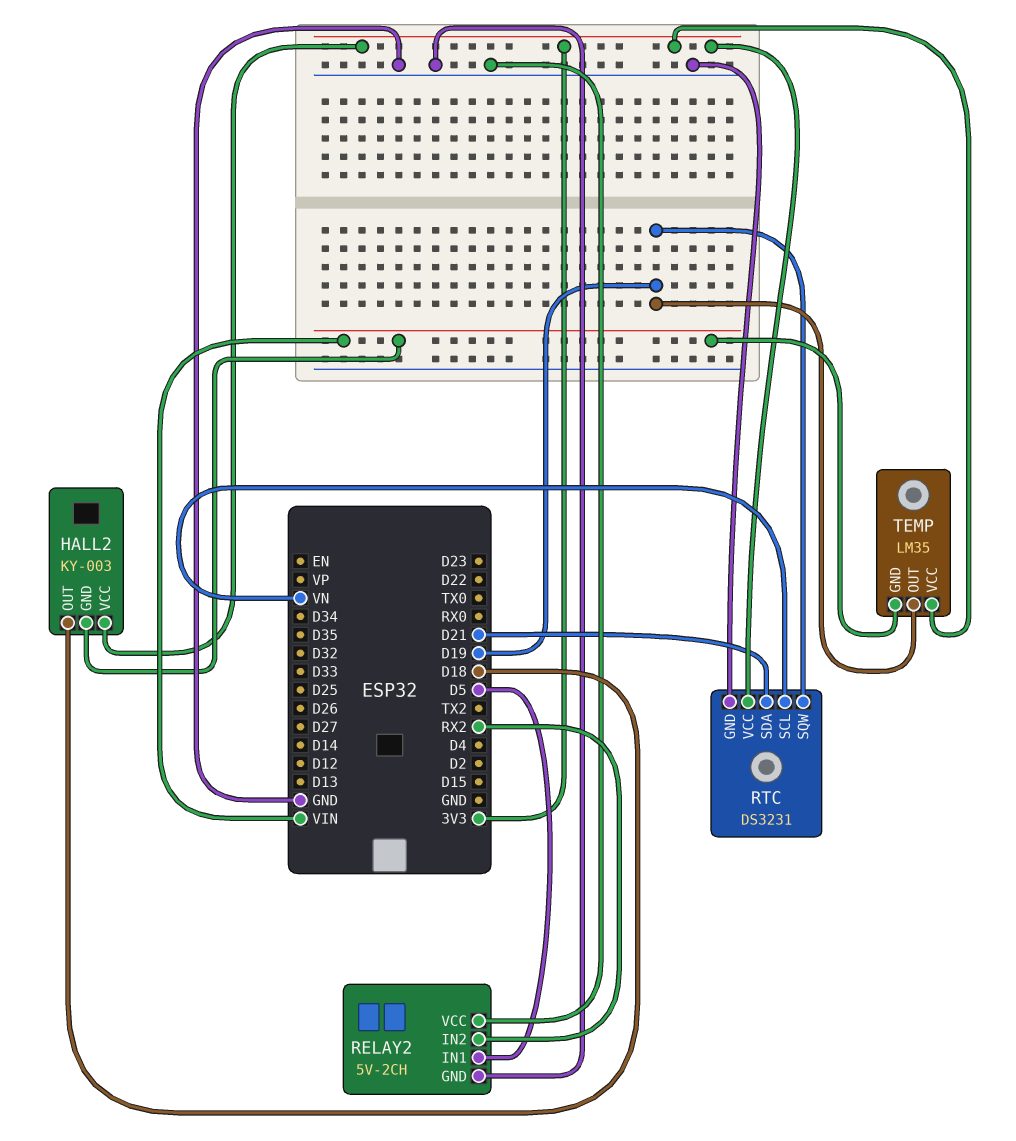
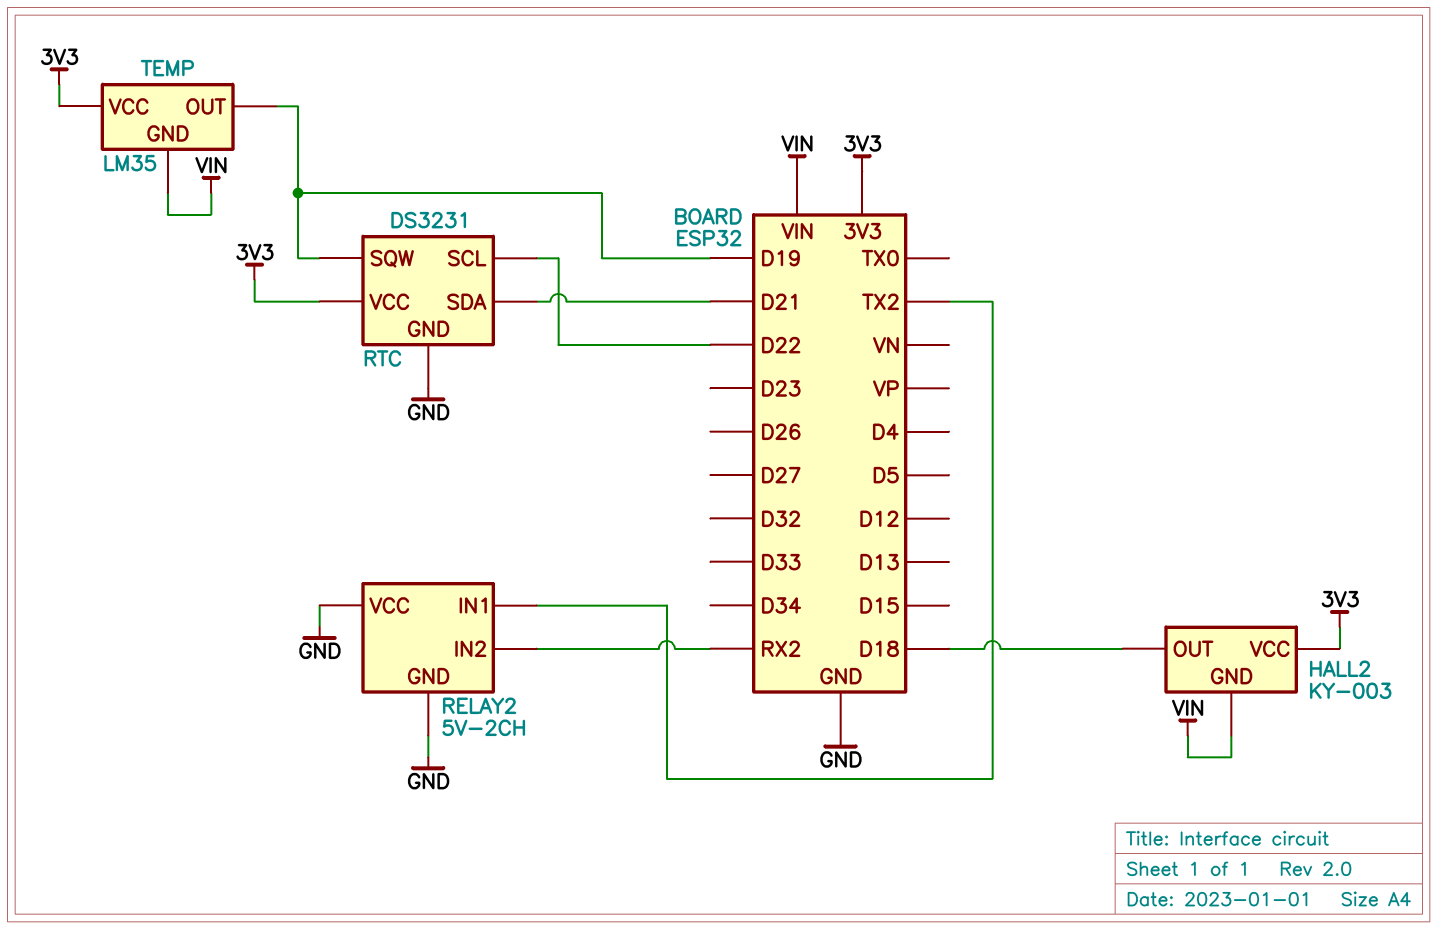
RELAY2 pin IN1: D5 -> TX2
RTC pin SCL: VN -> D22

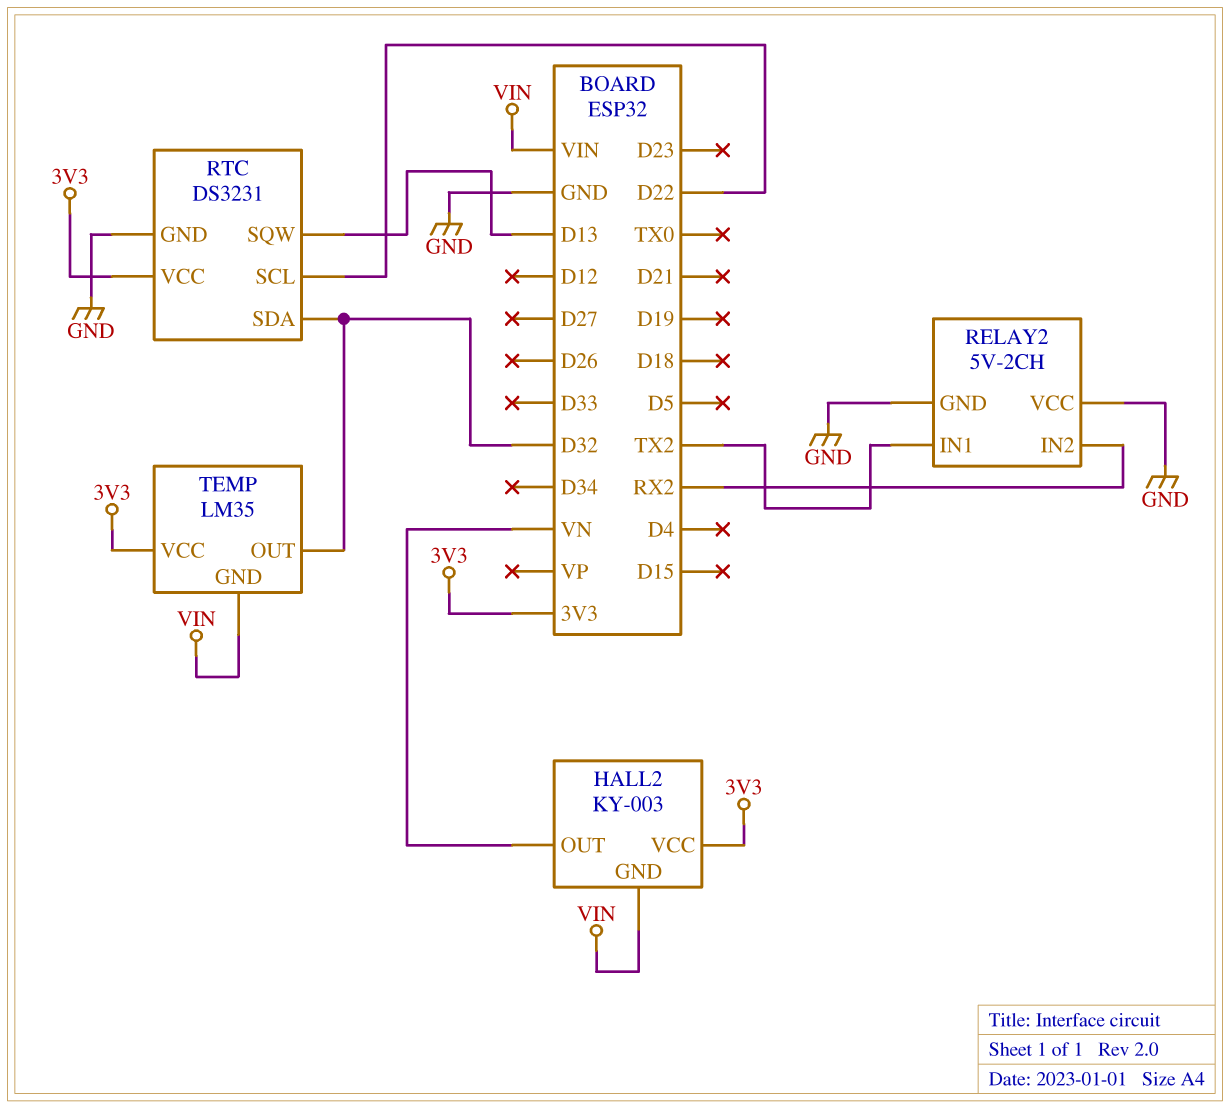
HALL2 pin OUT: D18 -> VN
RTC pin SDA: D21 -> D32
RTC pin SQW: D19 -> D13
TEMP pin OUT: D19 -> D32

